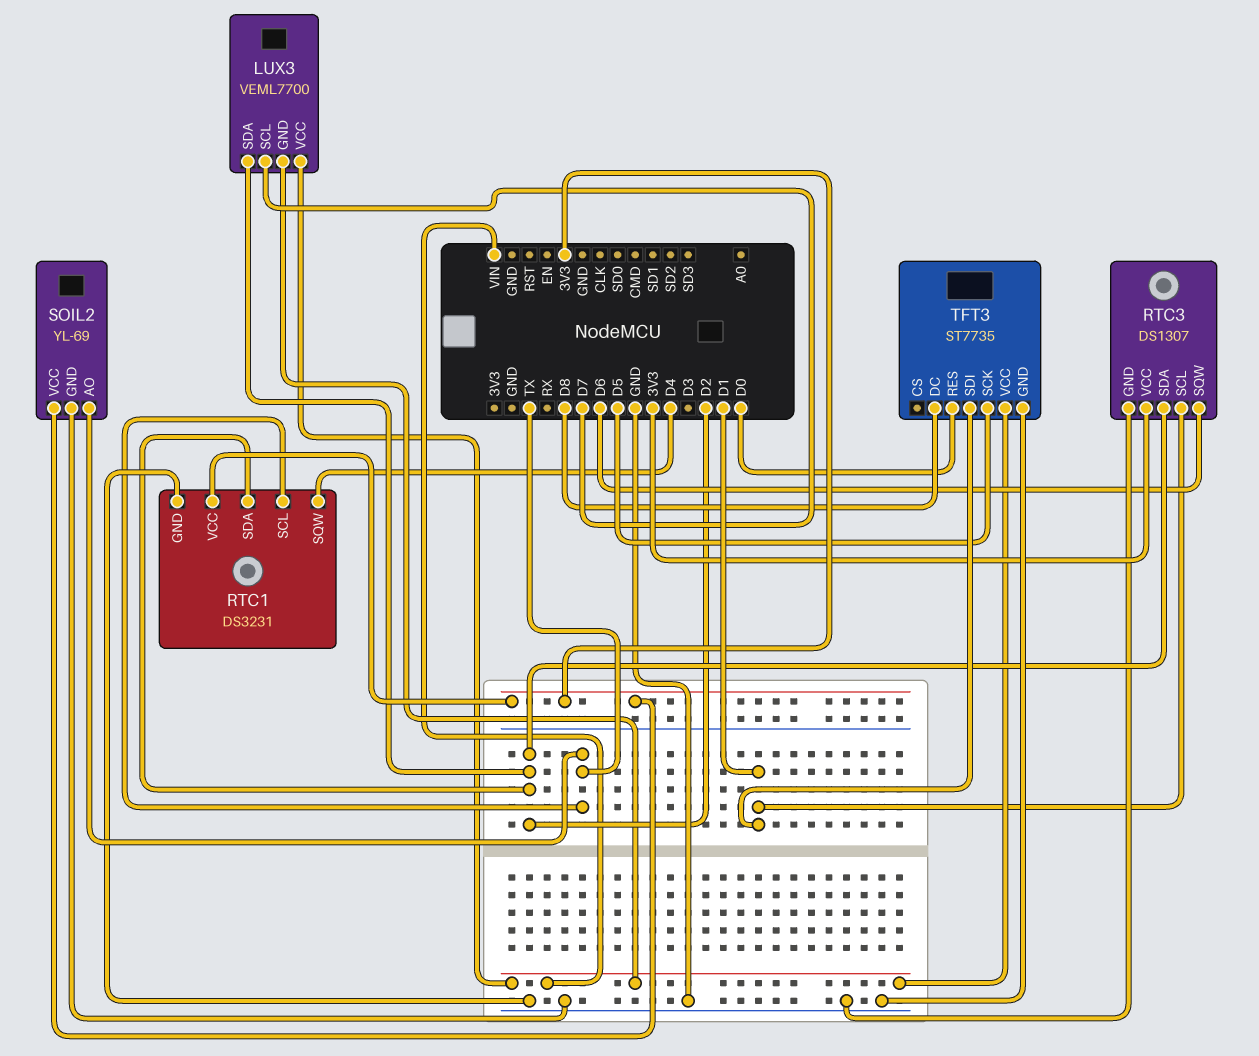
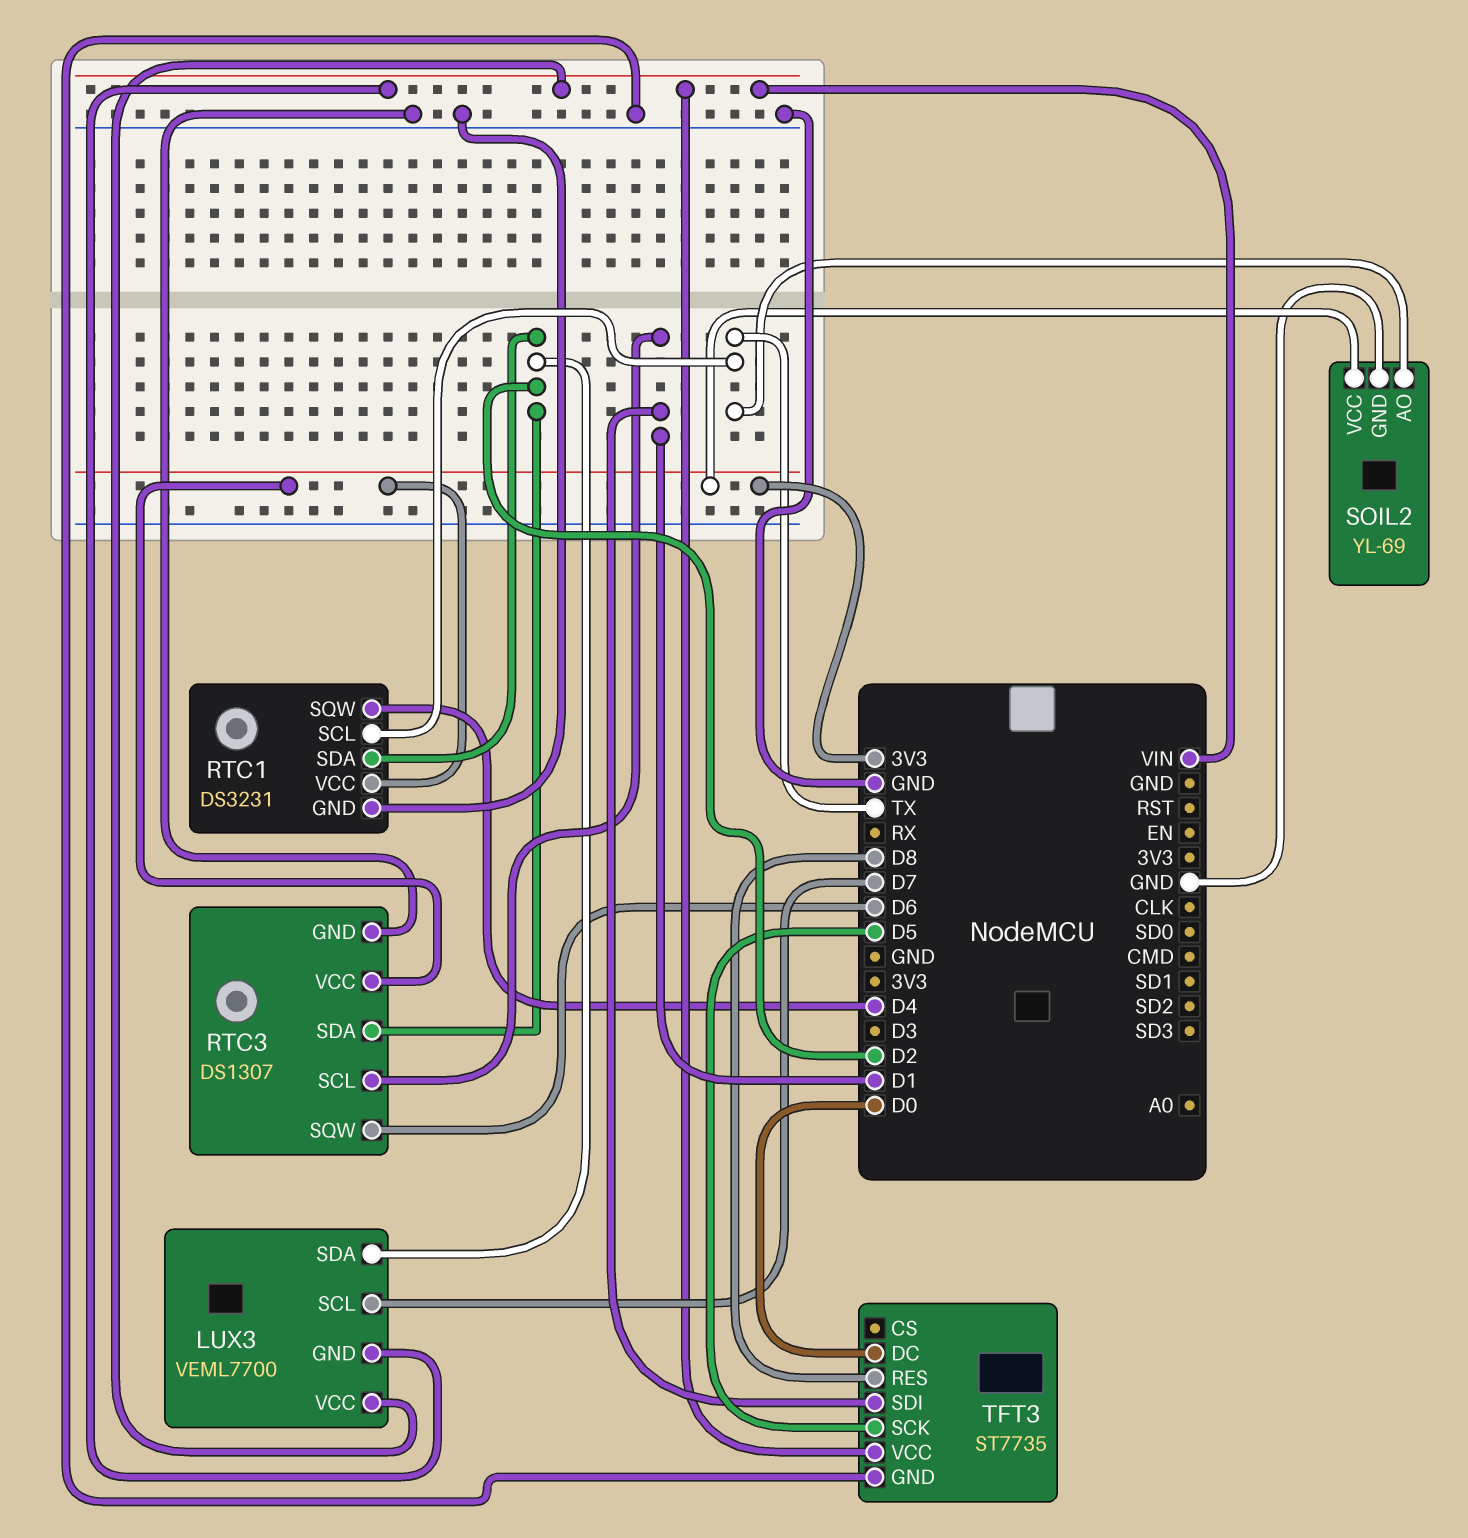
TFT3 pin DC: D8 -> D0
TFT3 pin RES: D0 -> D8

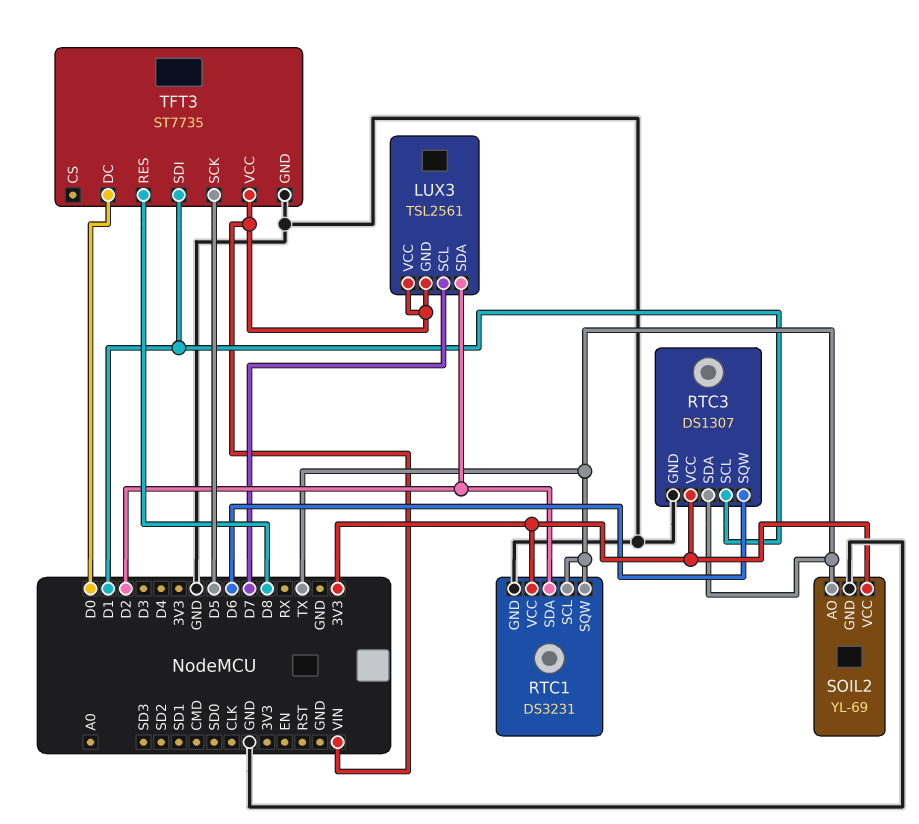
LUX3: VEML7700 -> TSL2561
RTC1 pin SQW: D4 -> TX
RTC3 pin SDA: D2 -> TX

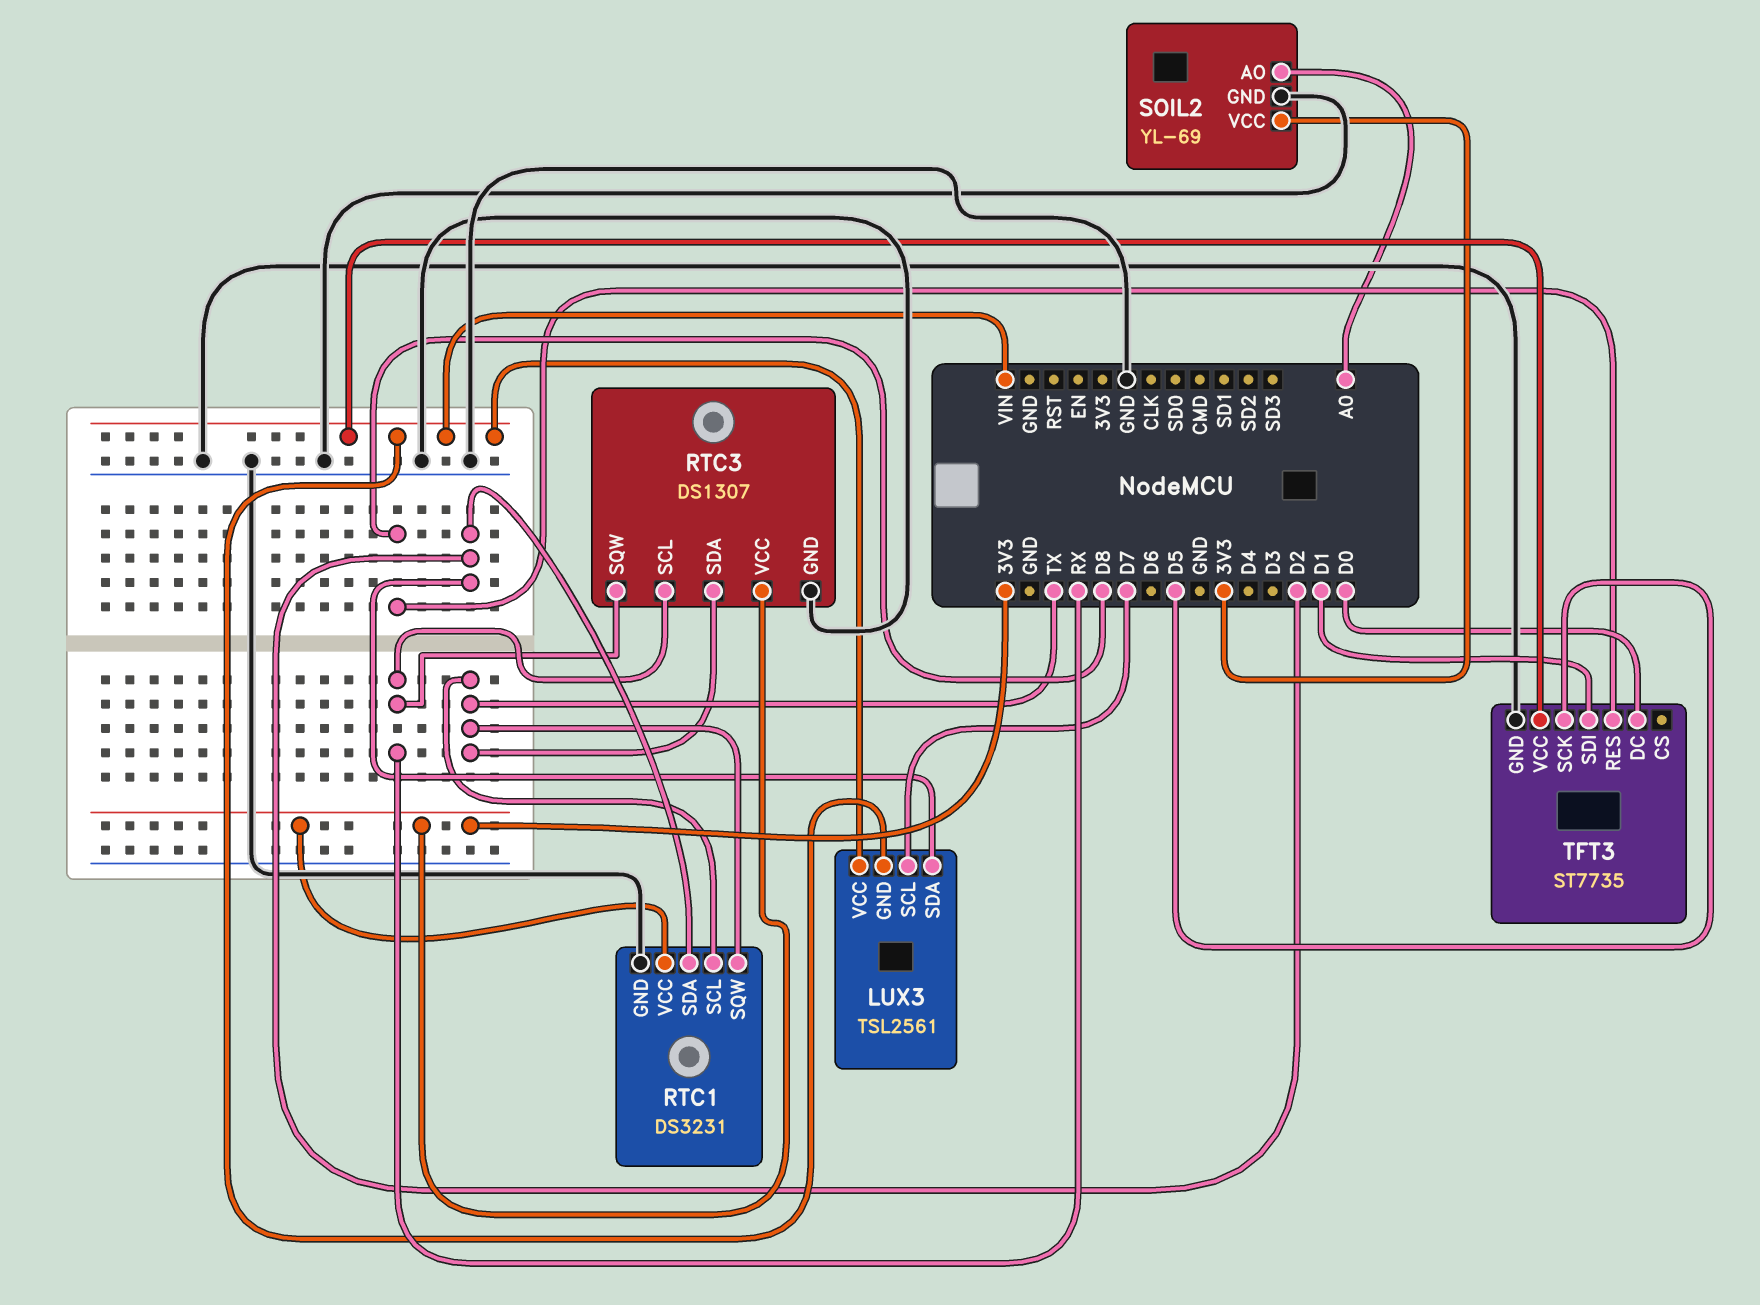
RTC3 pin SCL: D1 -> RX
RTC3 pin SQW: D6 -> RX
SOIL2 pin AO: TX -> A0

